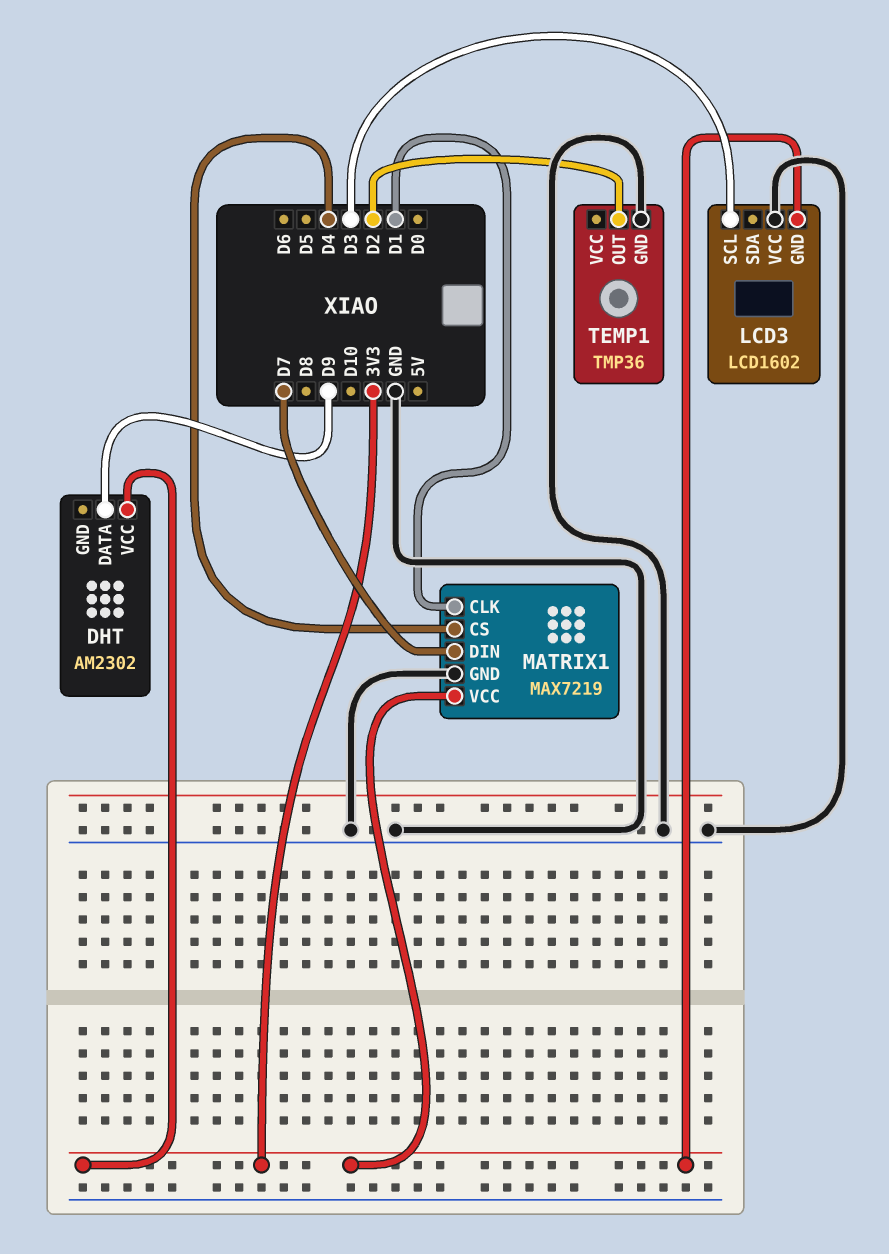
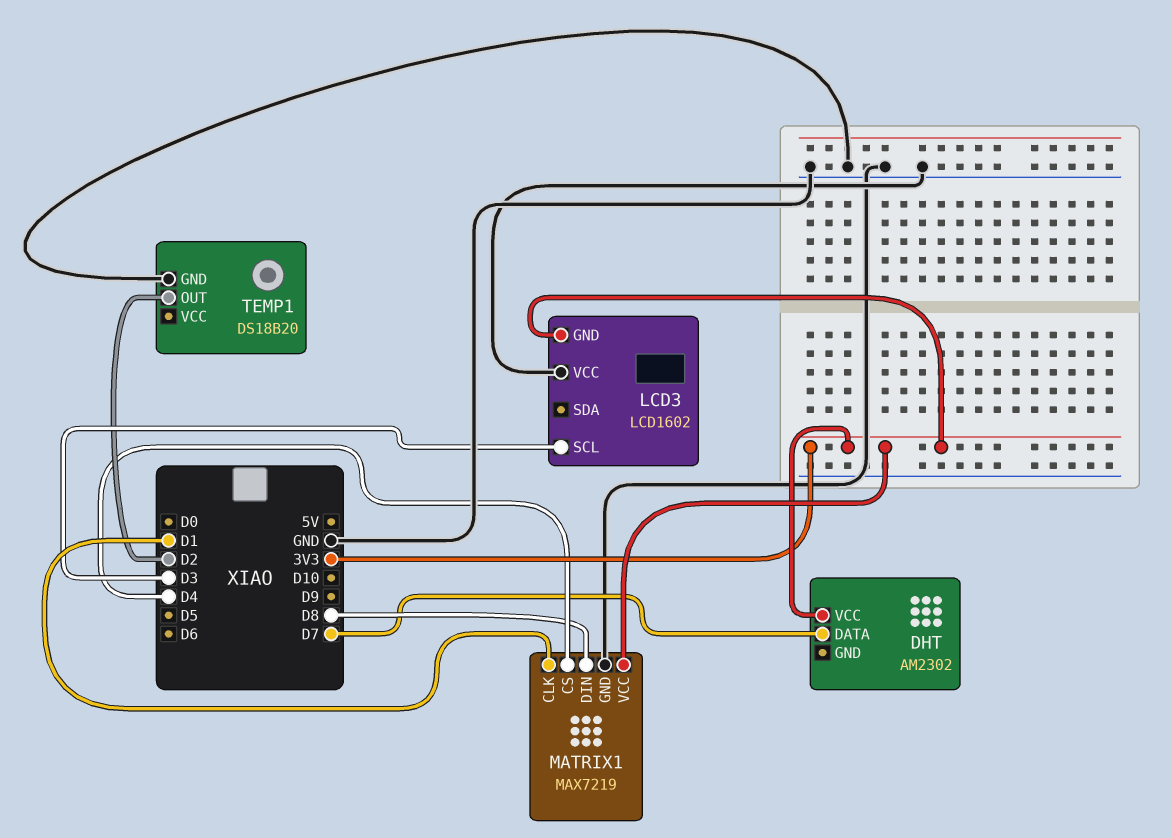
DHT pin DATA: D9 -> D7
MATRIX1 pin DIN: D7 -> D8
TEMP1: TMP36 -> DS18B20

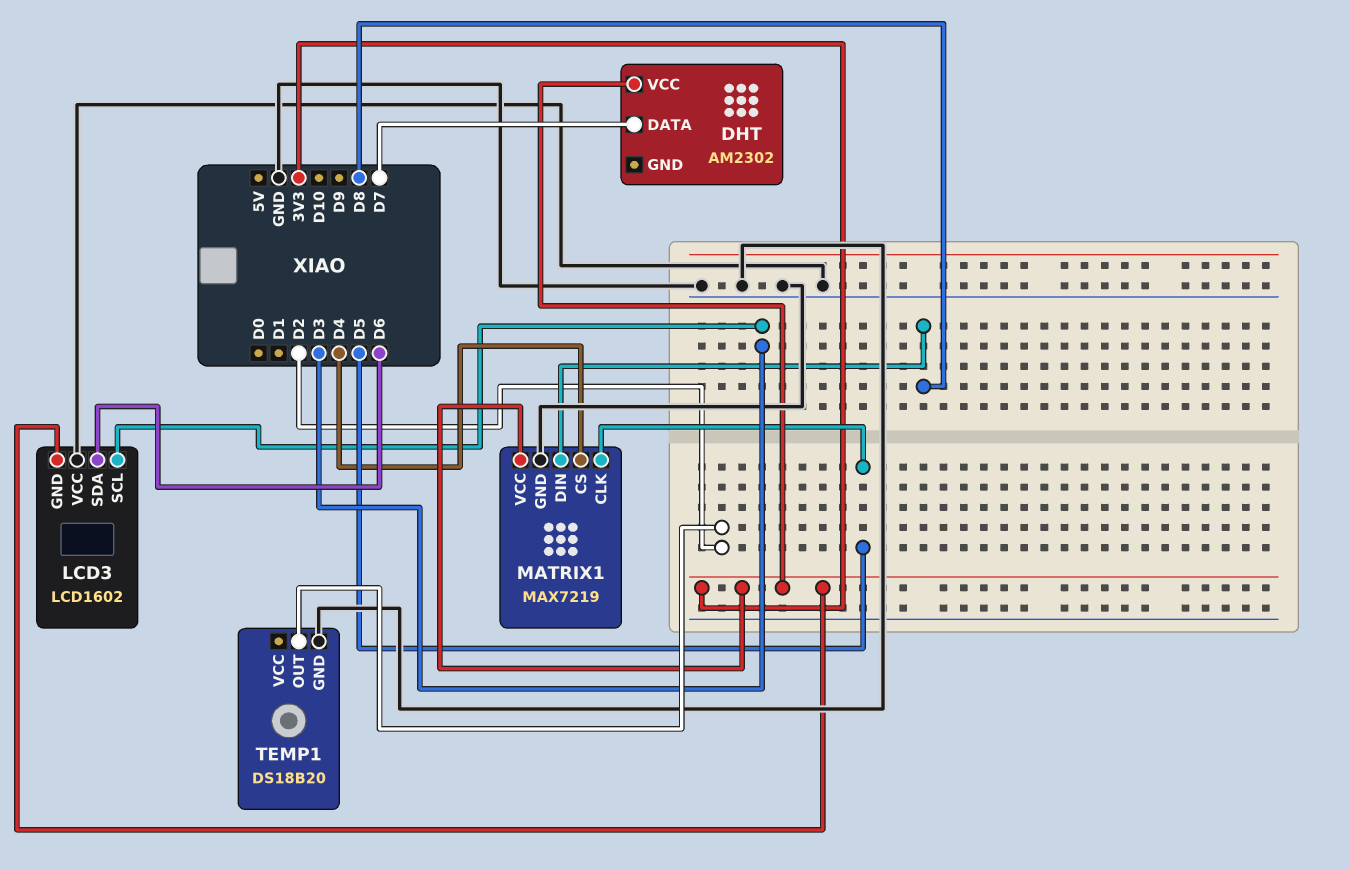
LCD3 pin SDA: none -> D6
MATRIX1 pin CLK: D1 -> D5

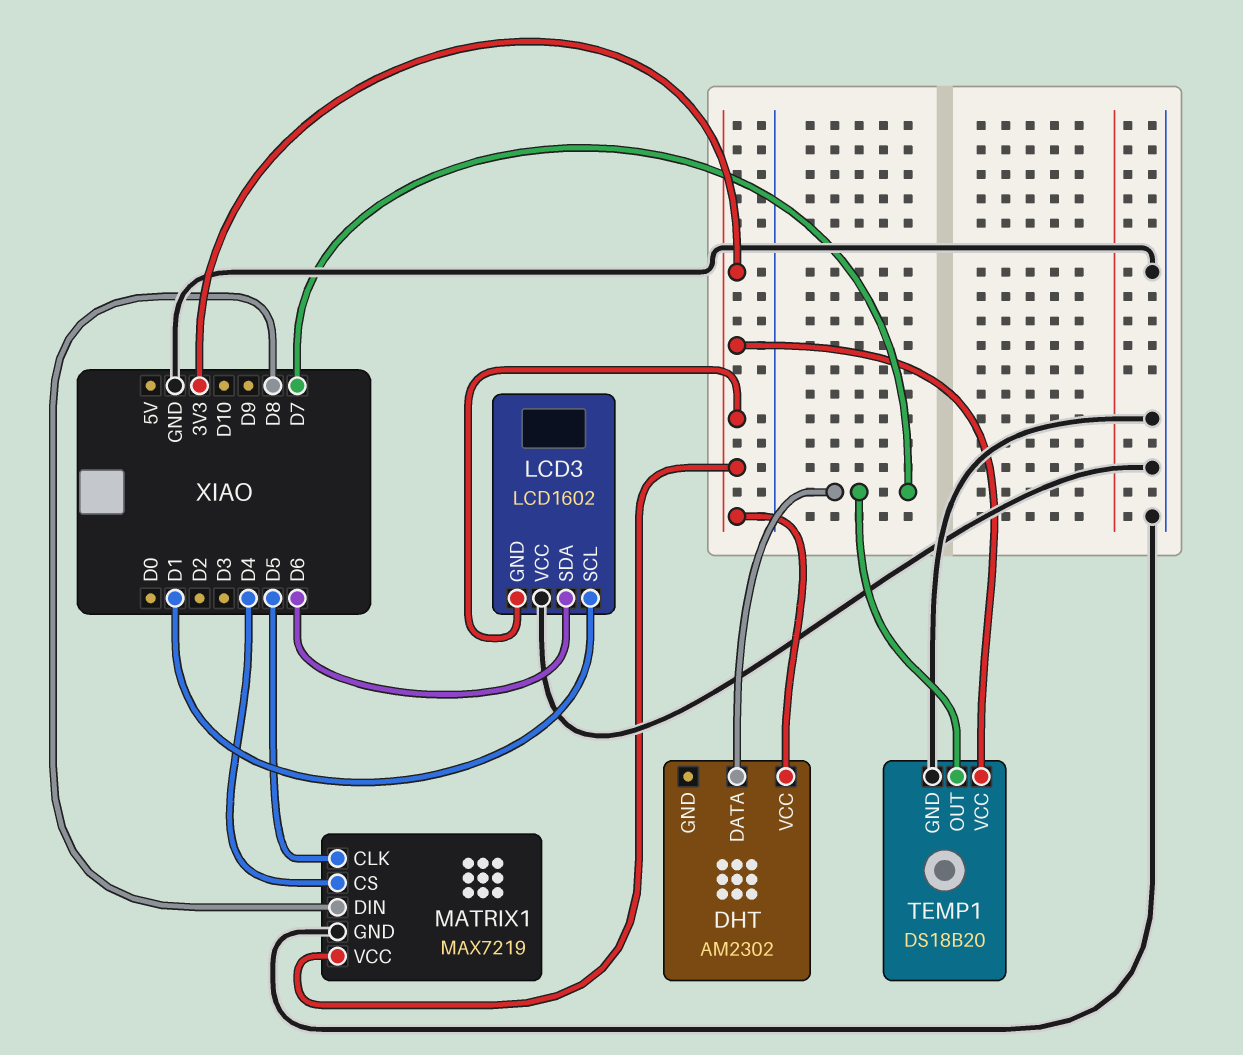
LCD3 pin SCL: D3 -> D1
TEMP1 pin OUT: D2 -> D7
TEMP1 pin VCC: none -> 3V3

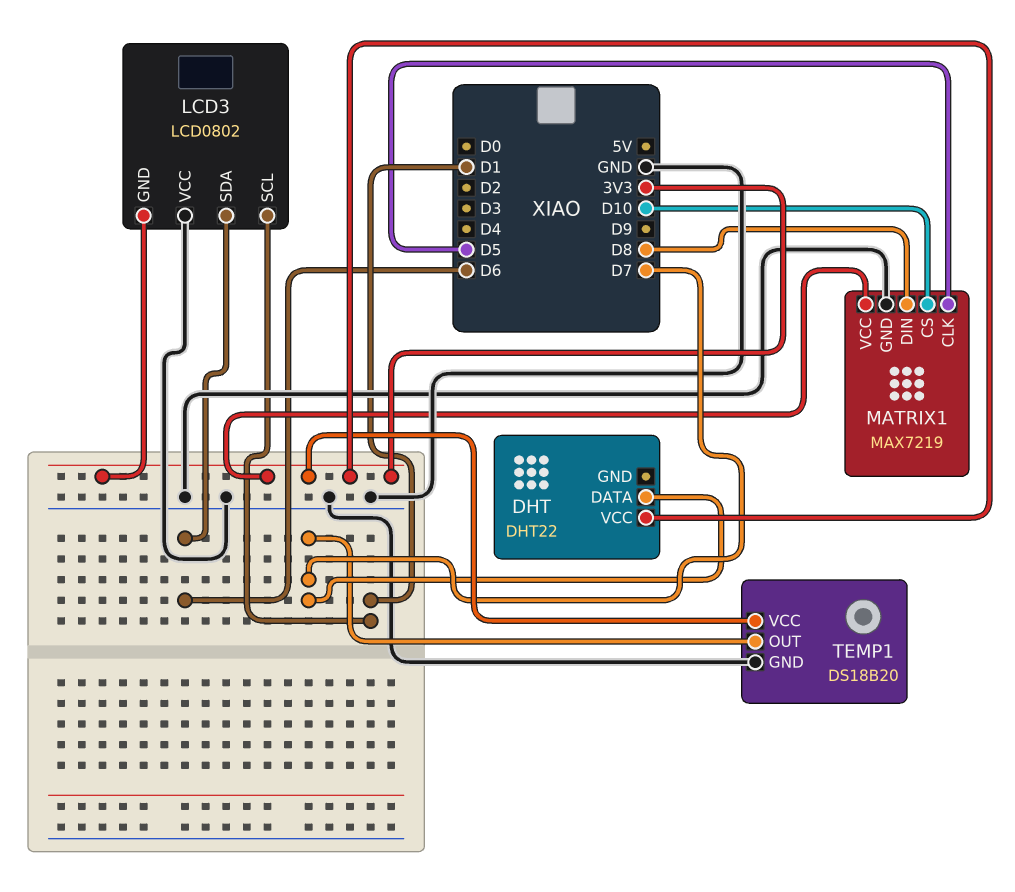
DHT: AM2302 -> DHT22
LCD3: LCD1602 -> LCD0802
MATRIX1 pin CS: D4 -> D10

